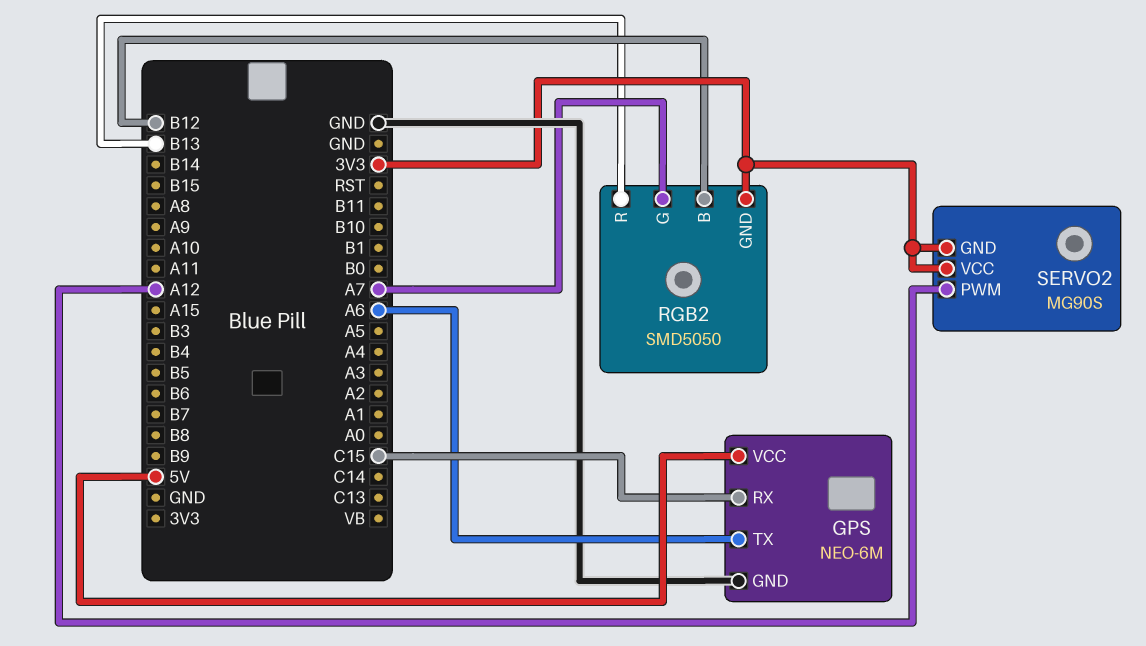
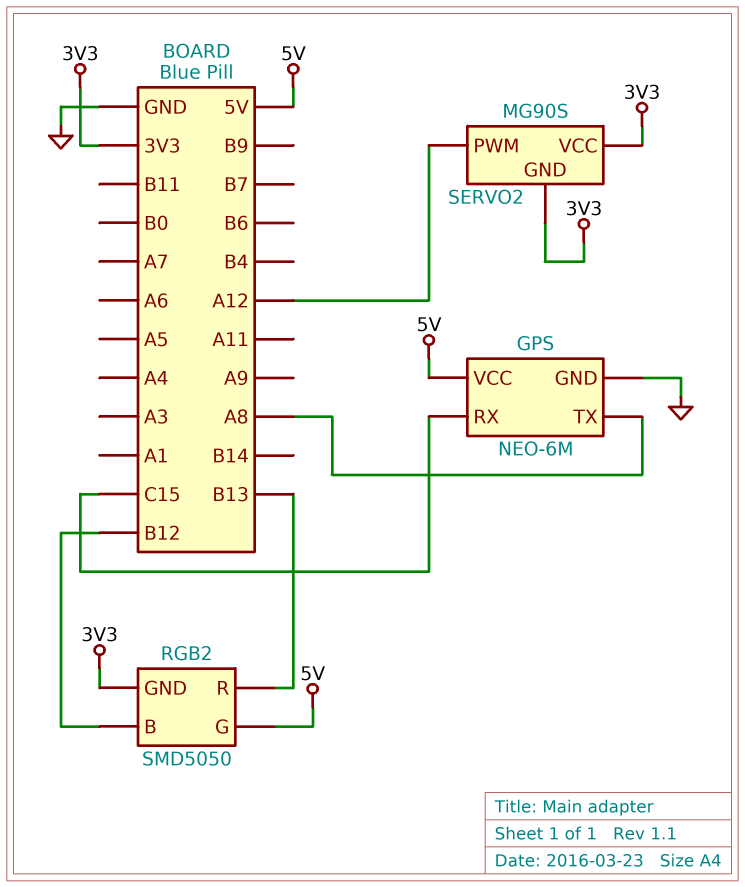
GPS pin TX: A6 -> A8
RGB2 pin G: A7 -> 5V

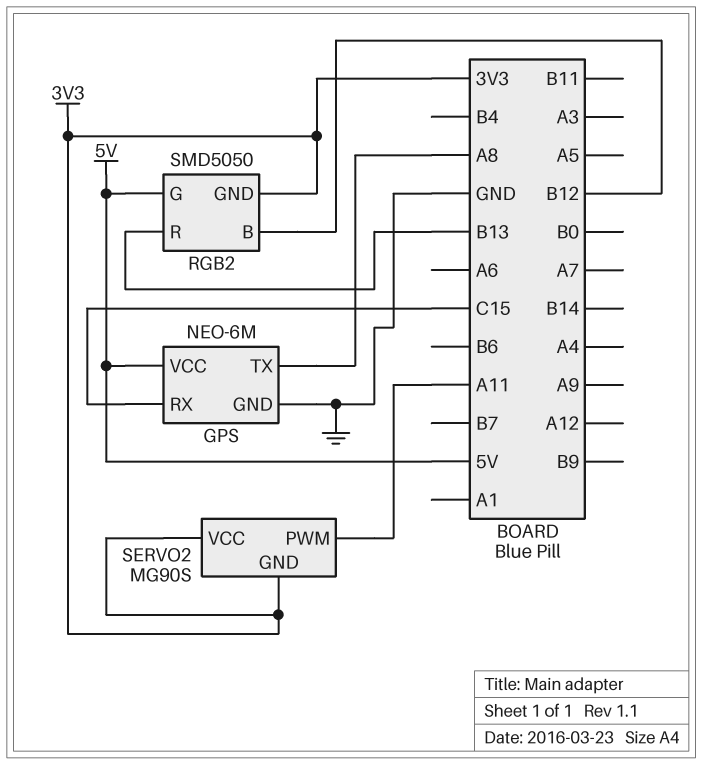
SERVO2 pin PWM: A12 -> A11

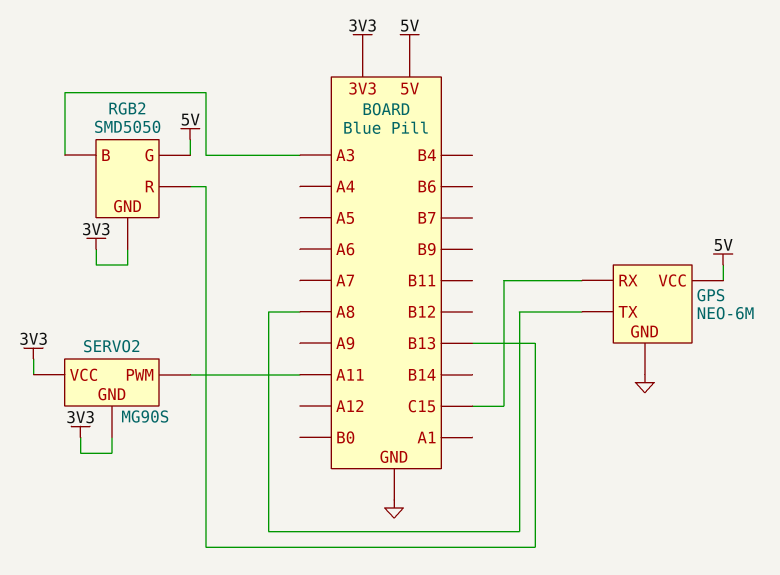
RGB2 pin B: B12 -> A3

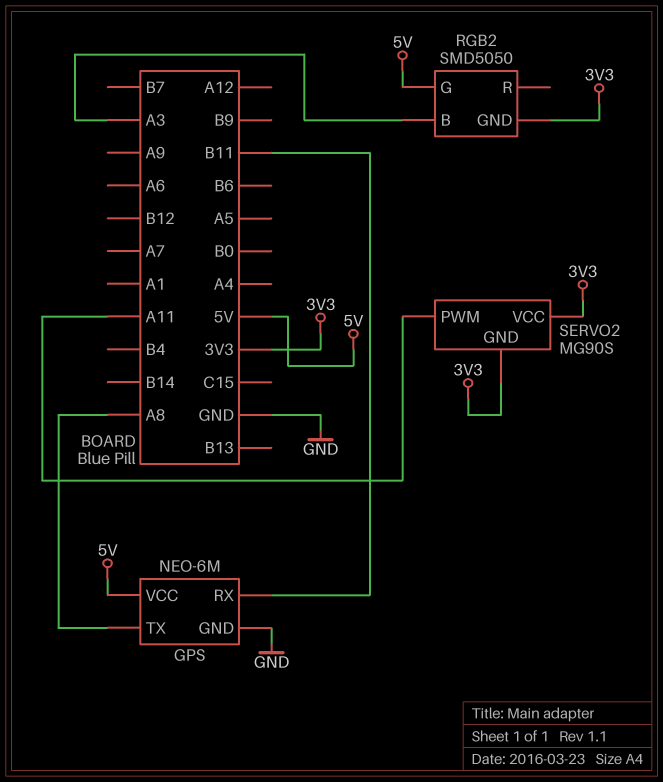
GPS pin RX: C15 -> B11
RGB2 pin R: B13 -> none

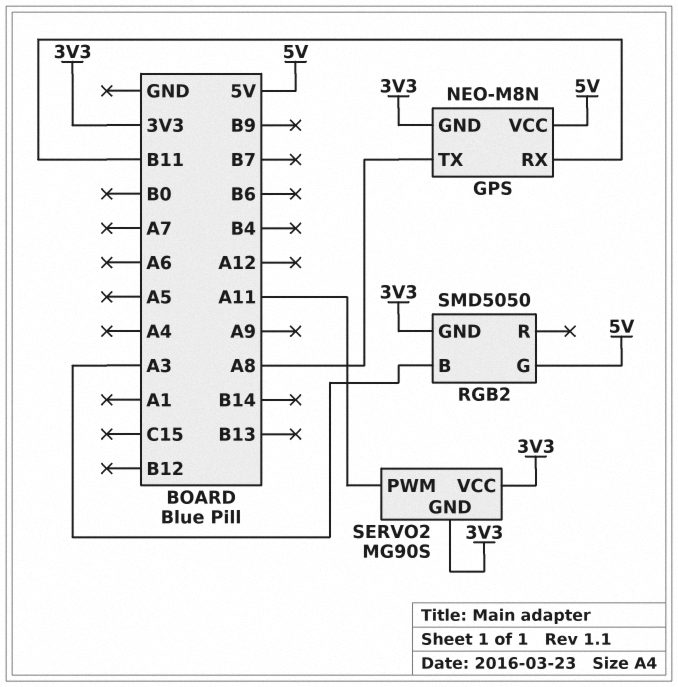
GPS: NEO-6M -> NEO-M8N
GPS pin GND: GND -> 3V3

